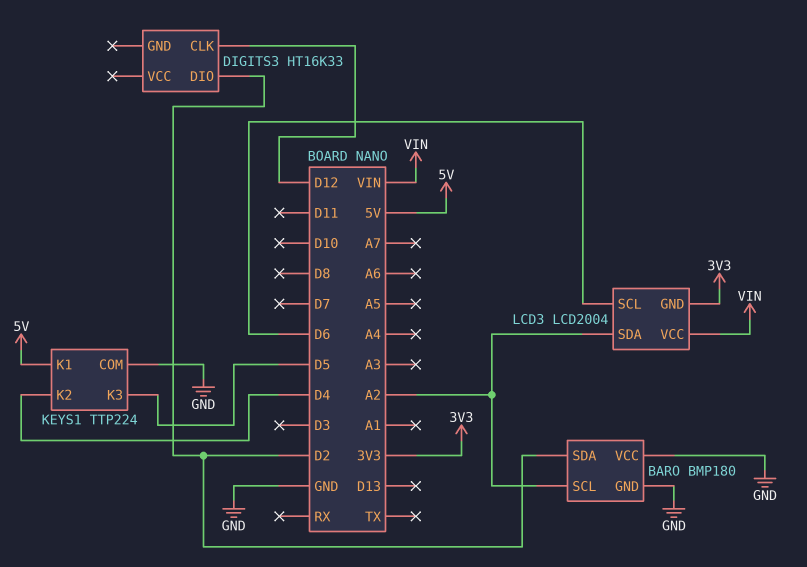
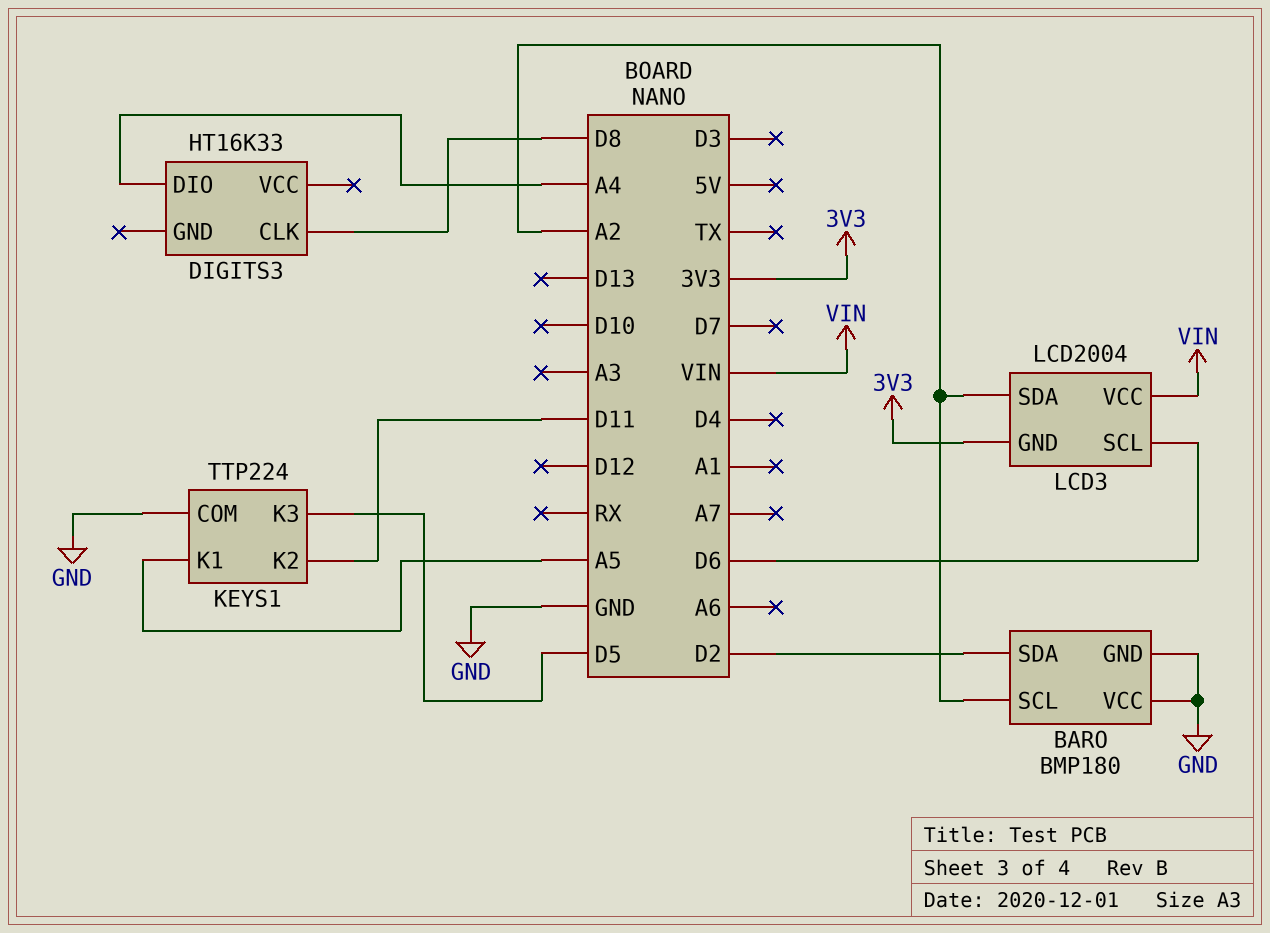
DIGITS3 pin CLK: D12 -> D8
DIGITS3 pin DIO: D2 -> A4
KEYS1 pin K1: 5V -> A5
KEYS1 pin K2: D4 -> D11

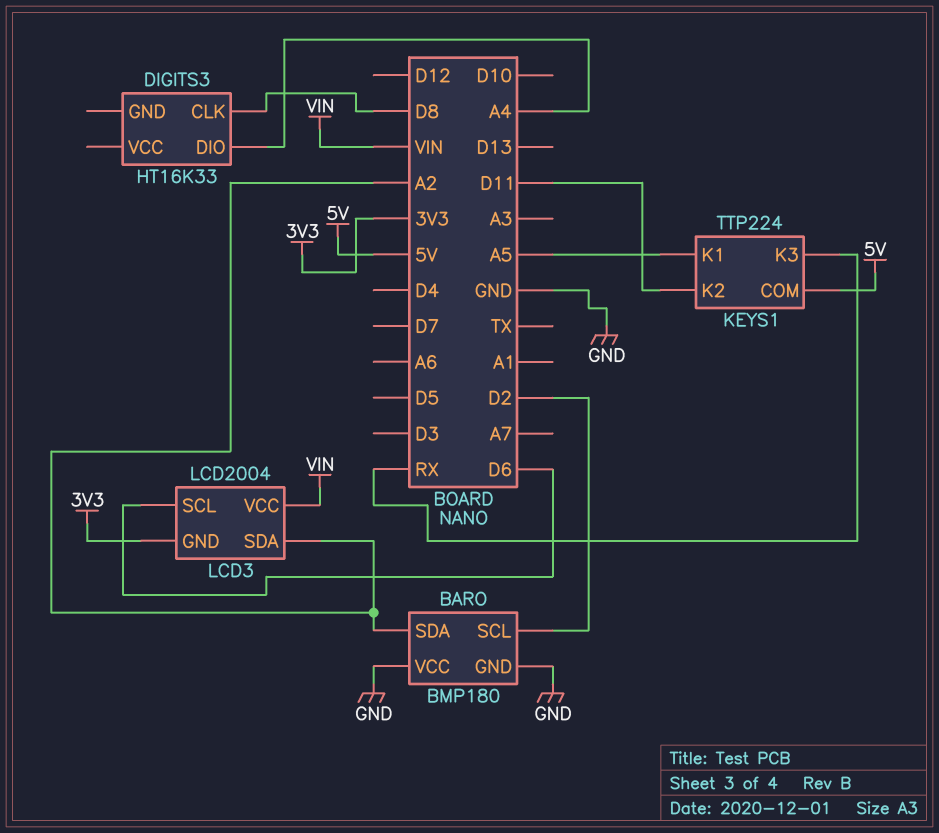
BARO pin SCL: A2 -> D2
BARO pin SDA: D2 -> A2
KEYS1 pin COM: GND -> 5V
KEYS1 pin K3: D5 -> RX

